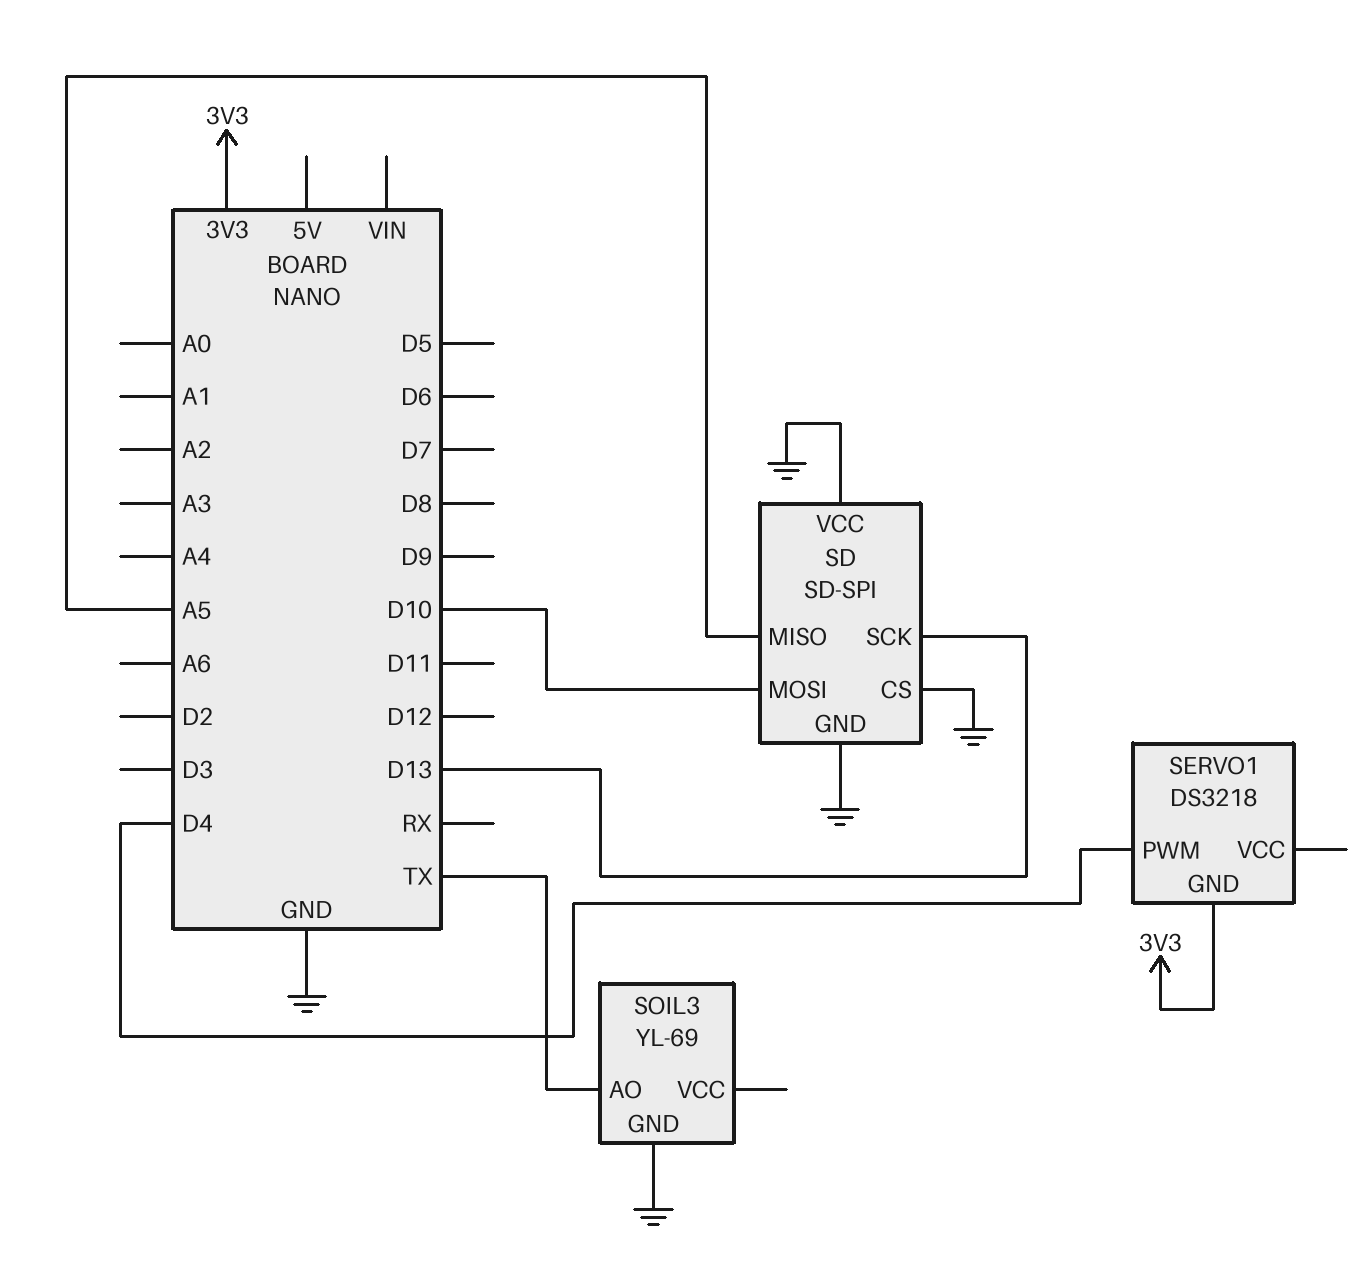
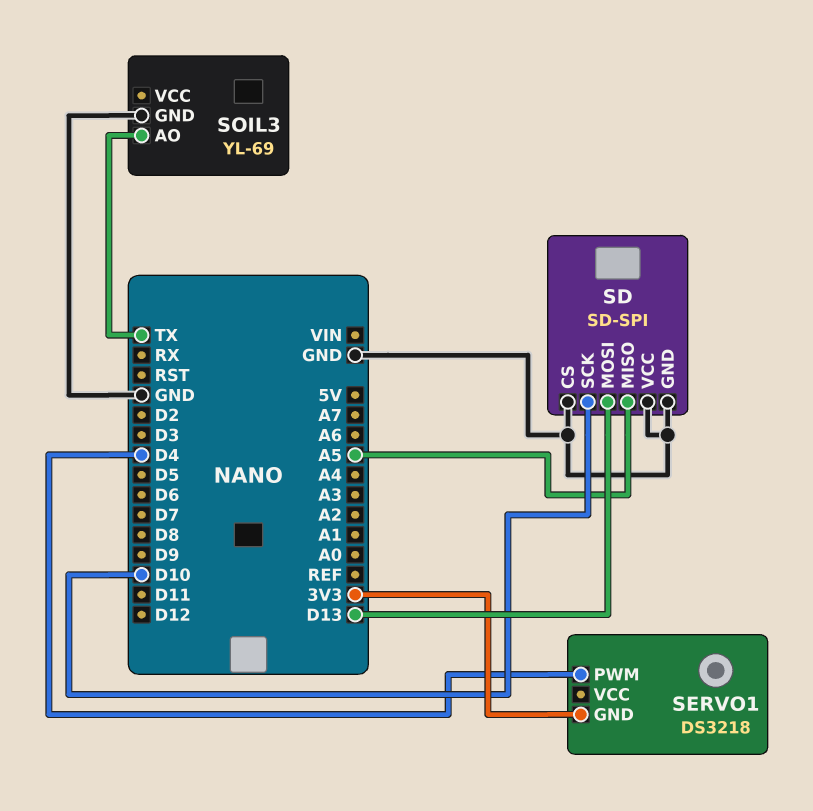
SD pin MOSI: D10 -> D13
SD pin SCK: D13 -> D10

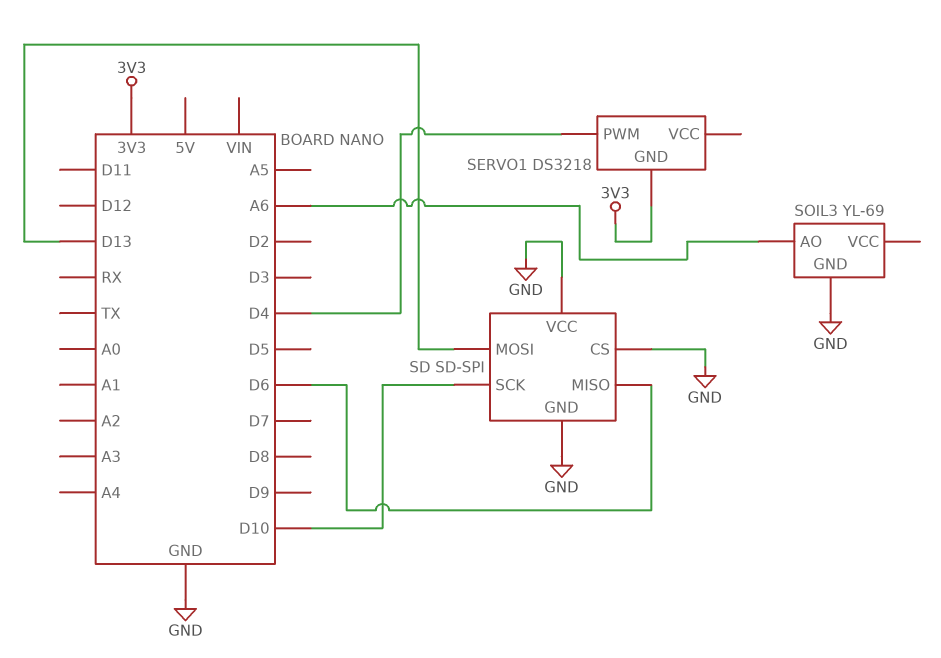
SD pin MISO: A5 -> D6
SOIL3 pin AO: TX -> A6

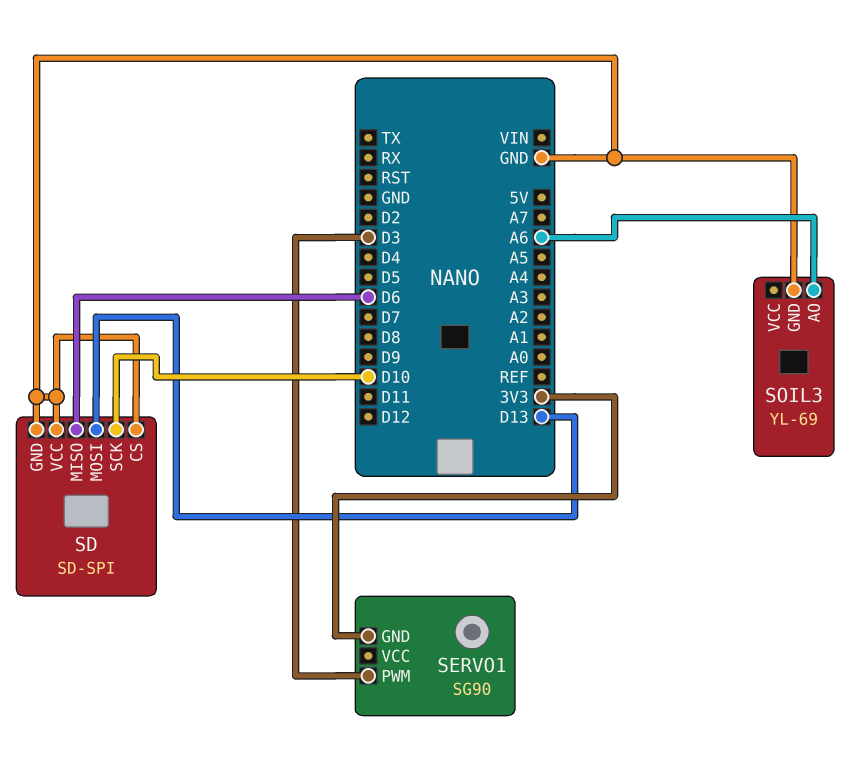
SERVO1: DS3218 -> SG90
SERVO1 pin PWM: D4 -> D3

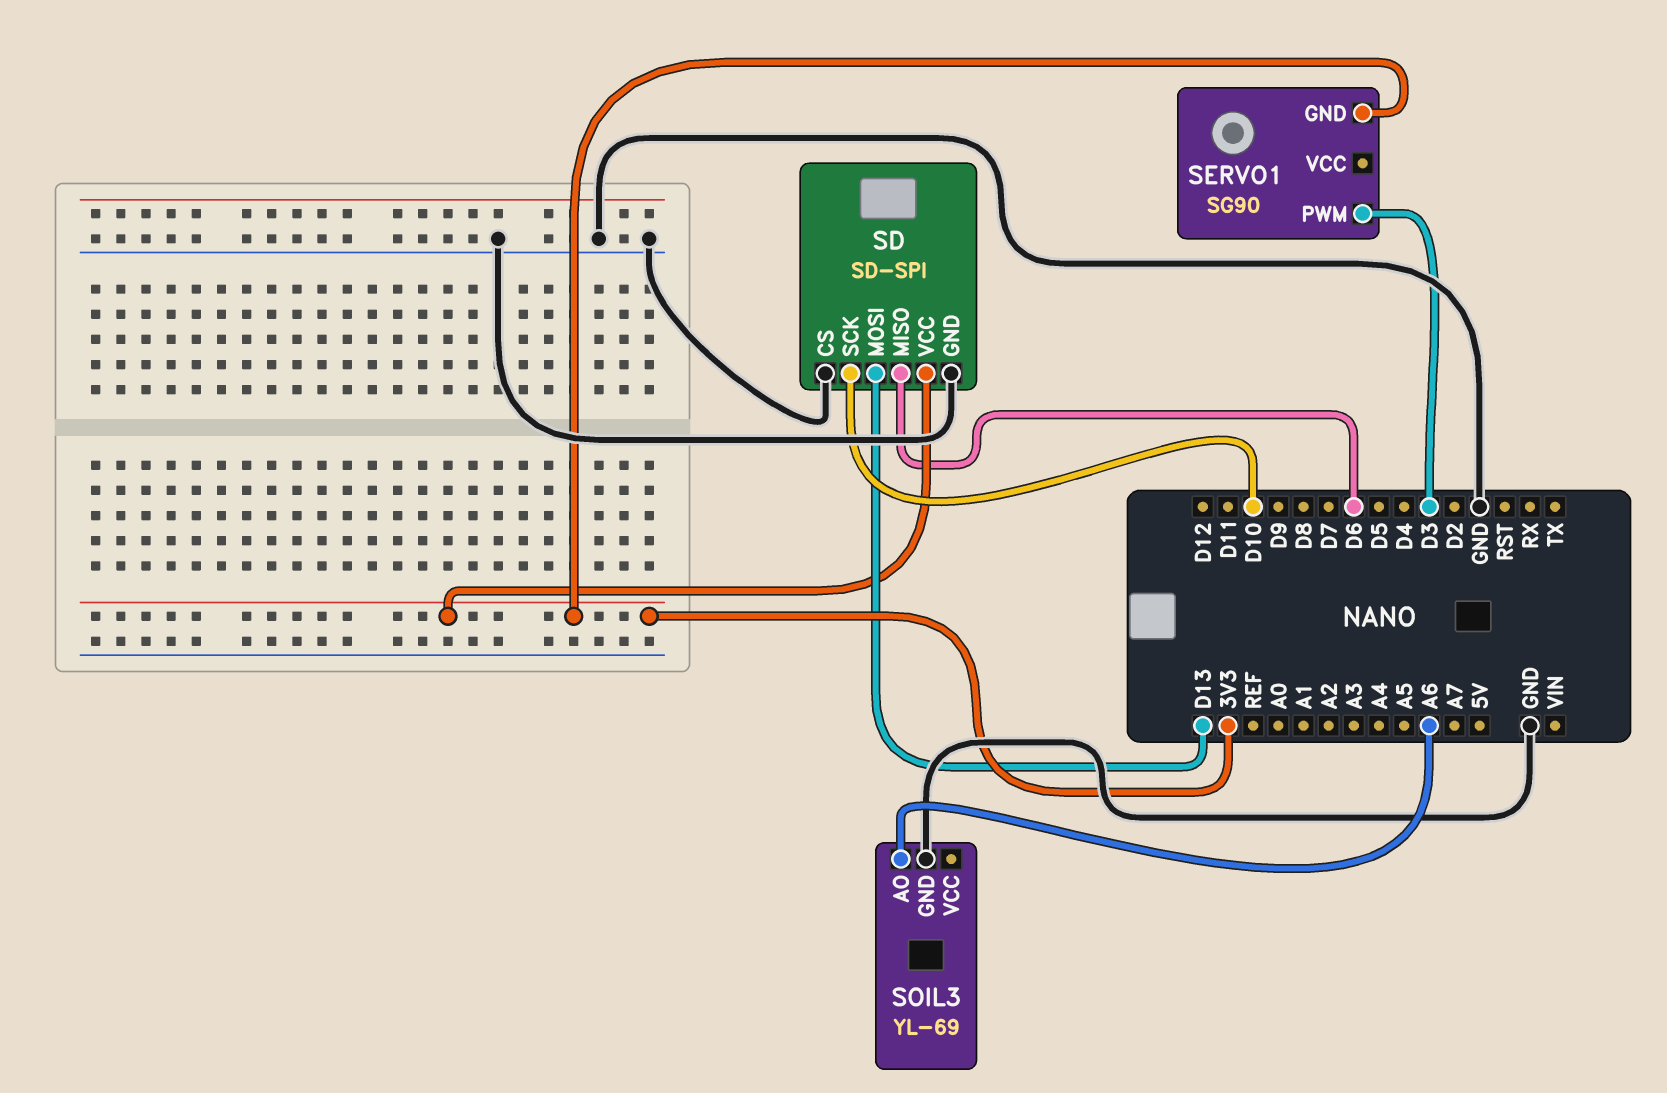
SD pin VCC: GND -> 3V3

